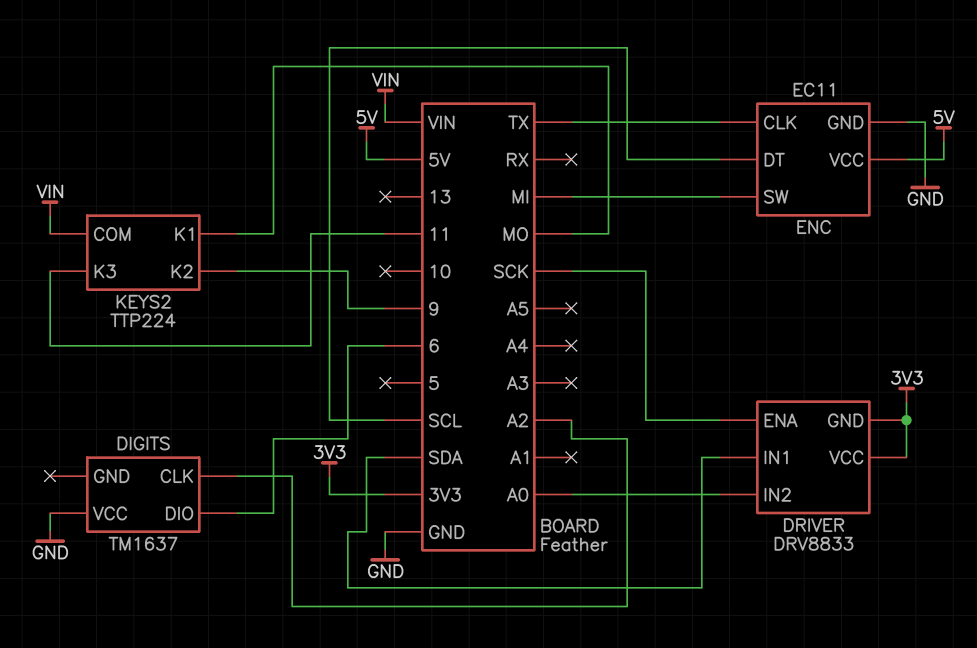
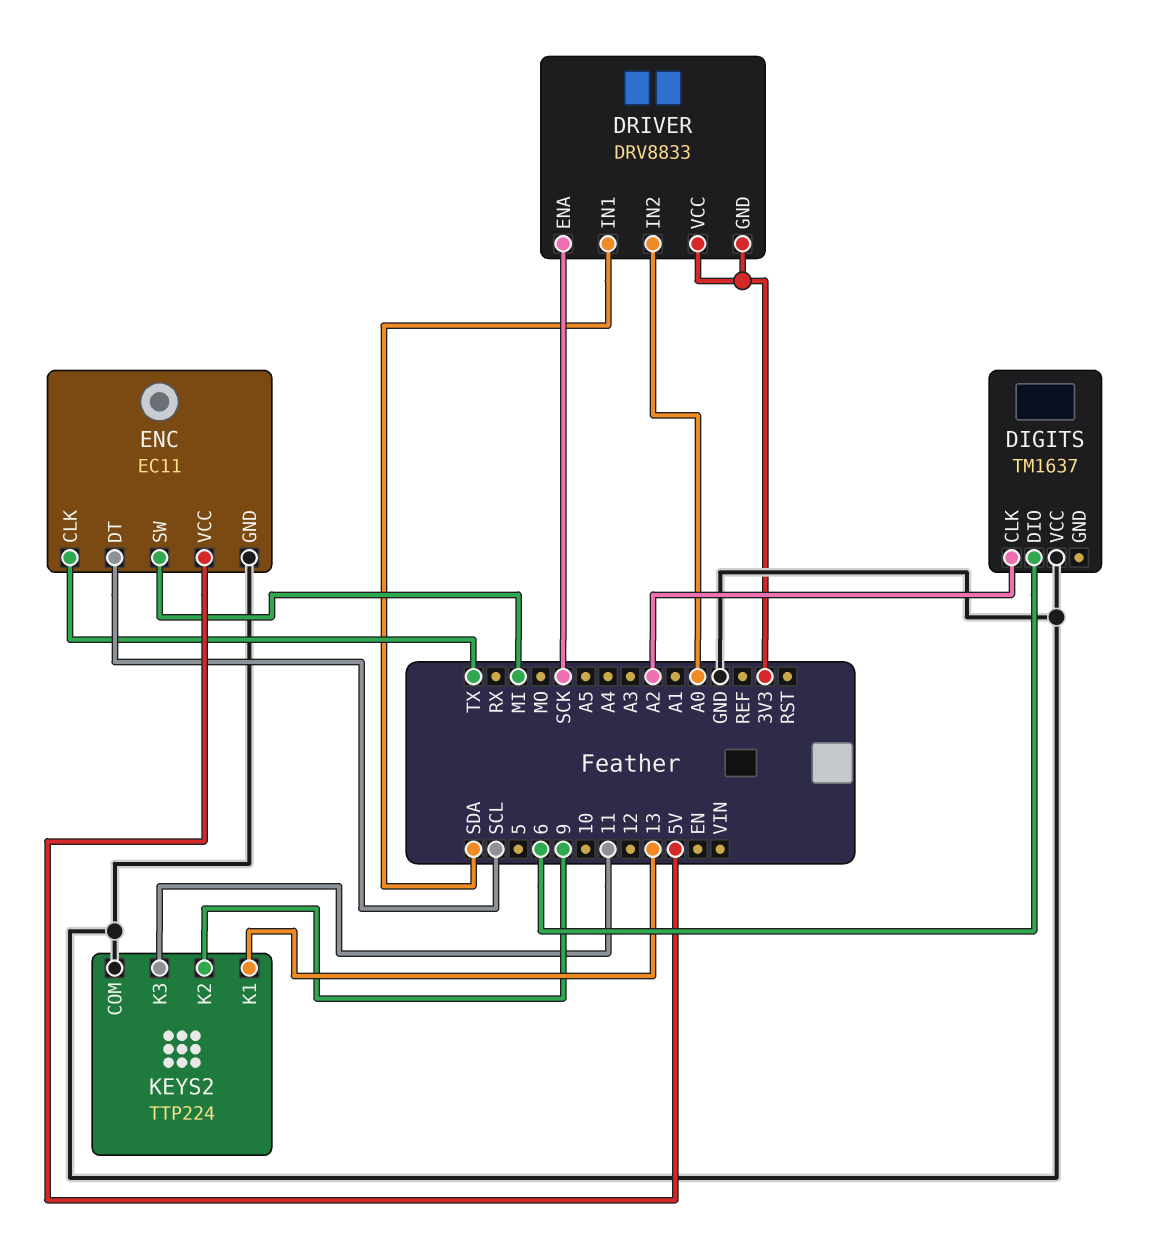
KEYS2 pin COM: VIN -> GND
KEYS2 pin K1: MO -> 13

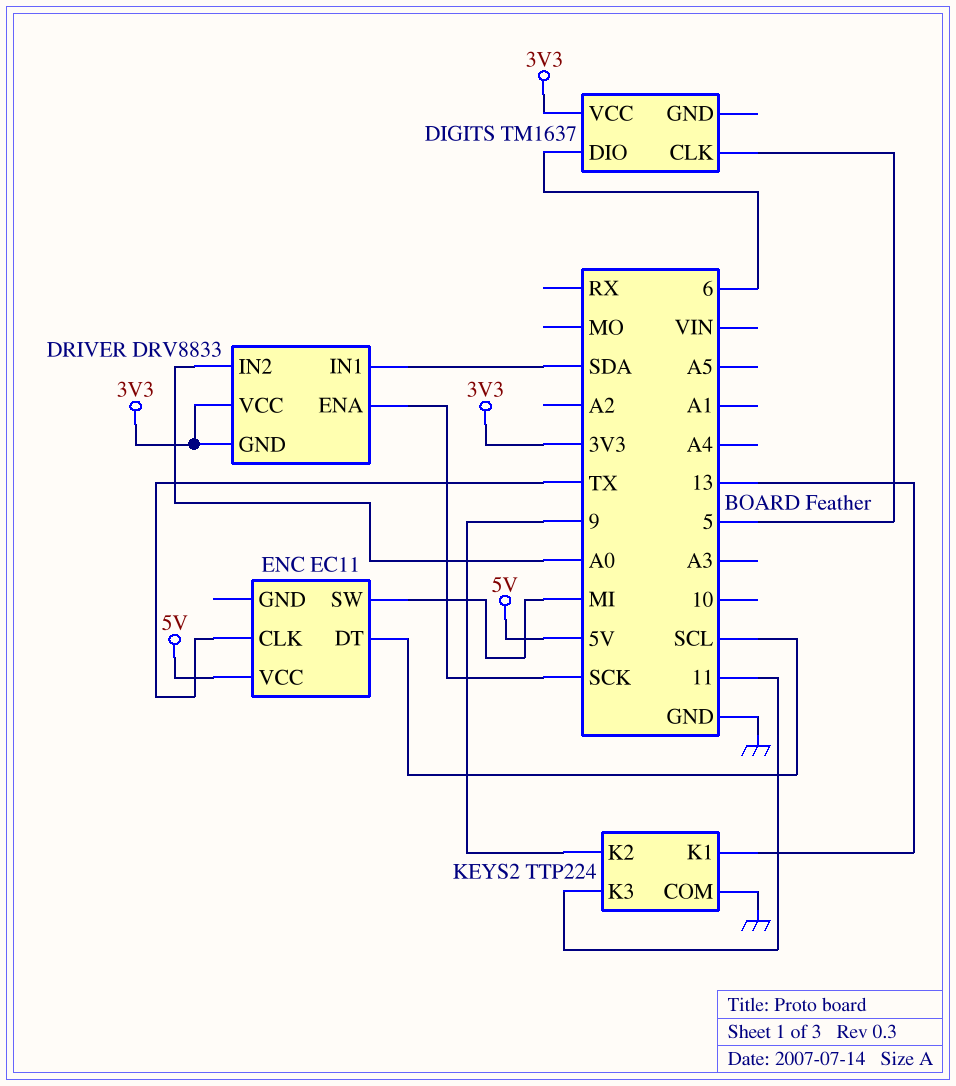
DIGITS pin CLK: A2 -> 5
DIGITS pin VCC: GND -> 3V3
ENC pin GND: GND -> none

